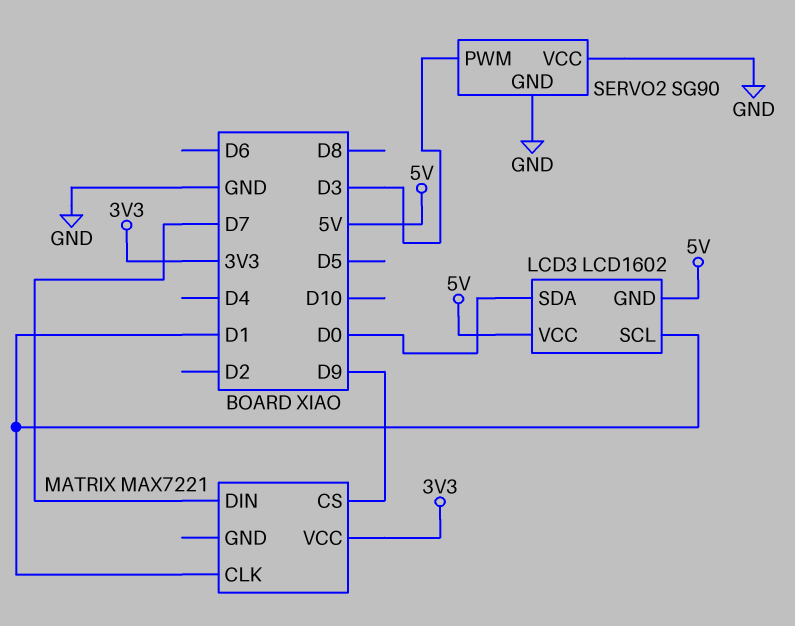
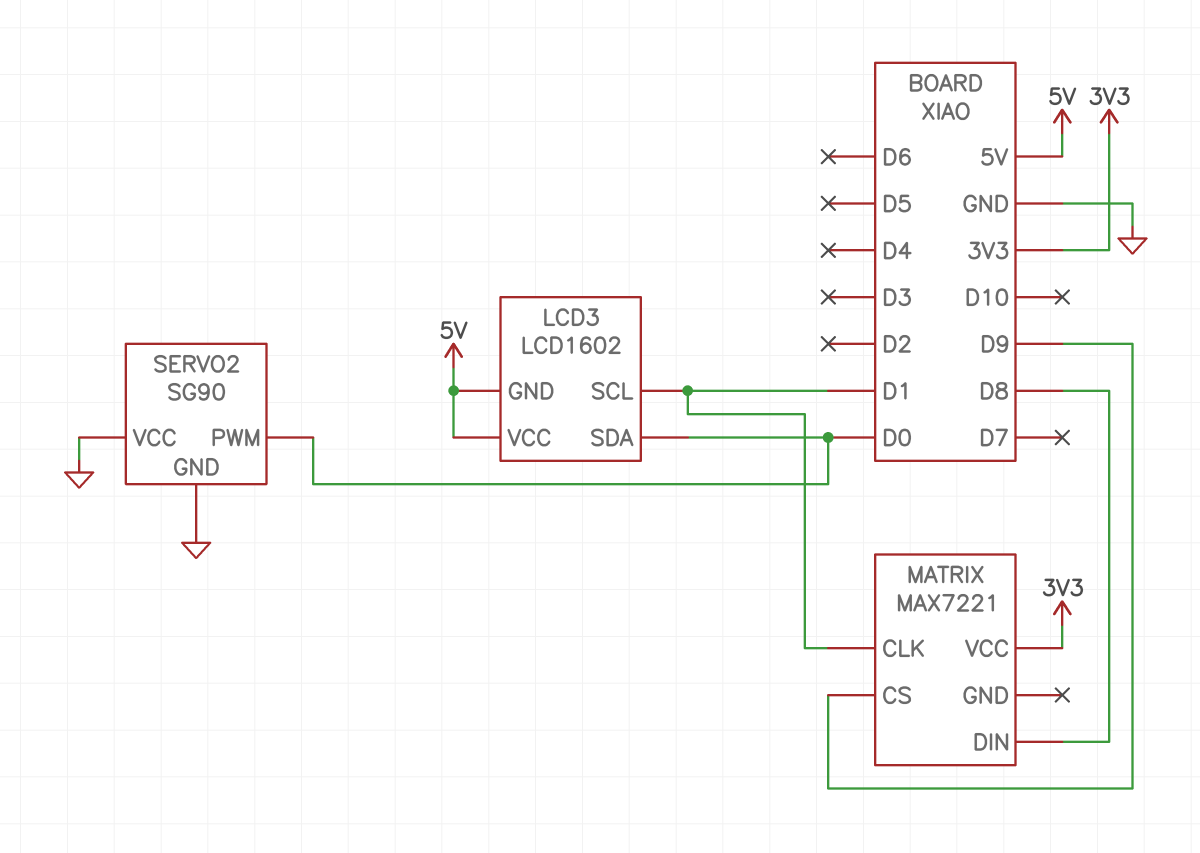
MATRIX pin DIN: D7 -> D8
SERVO2 pin PWM: D3 -> D0

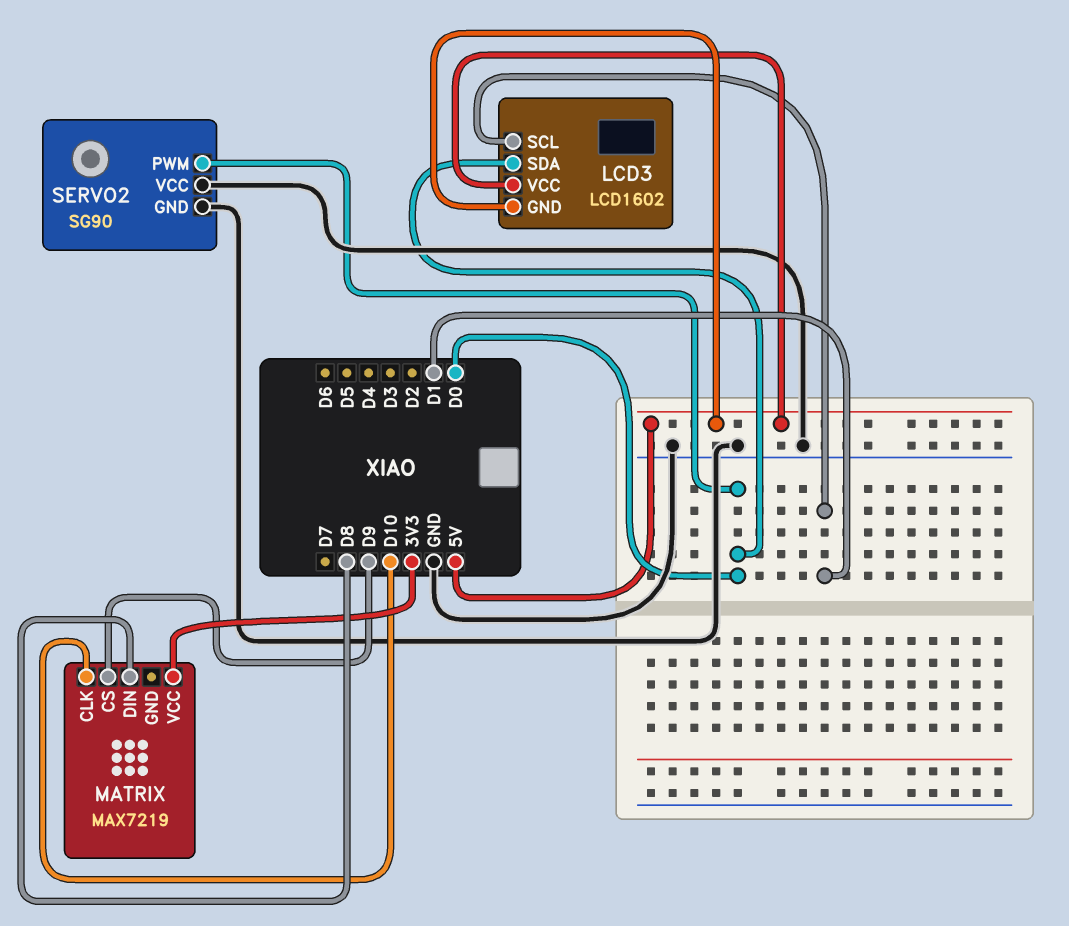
MATRIX: MAX7221 -> MAX7219
MATRIX pin CLK: D1 -> D10

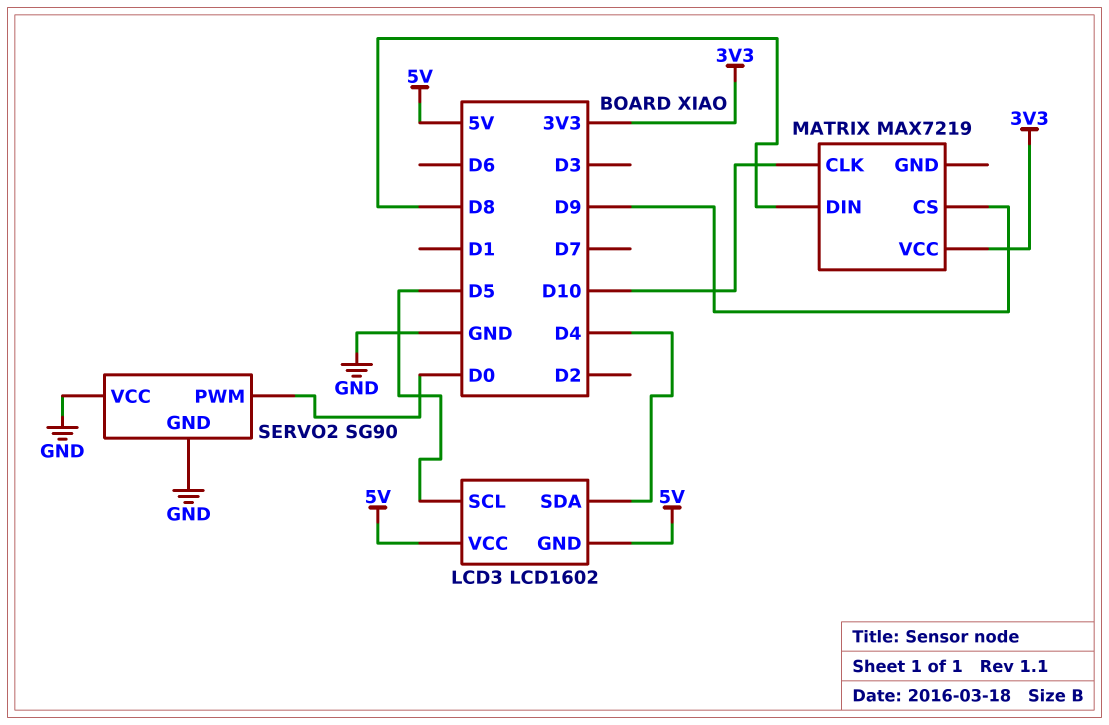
LCD3 pin SCL: D1 -> D5
LCD3 pin SDA: D0 -> D4

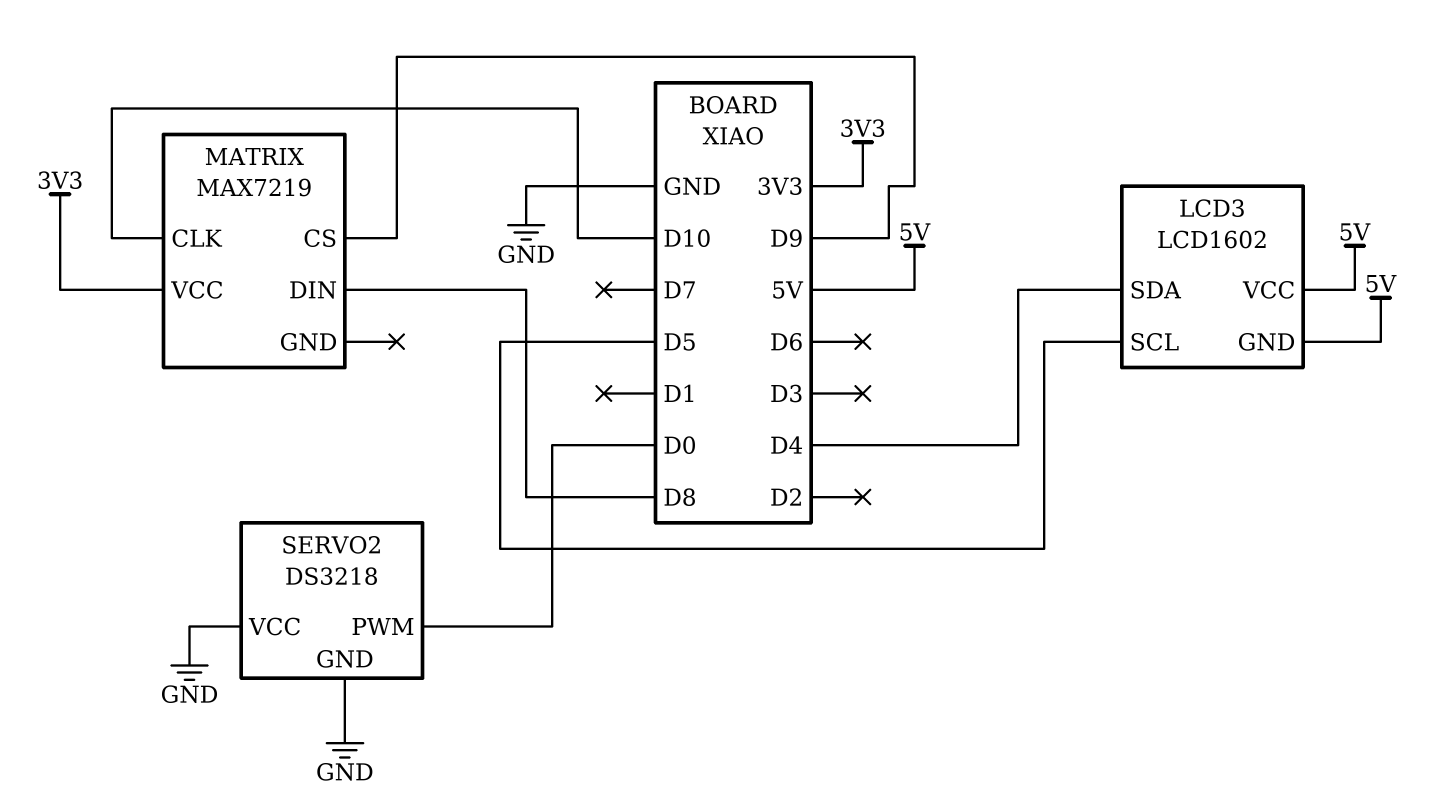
SERVO2: SG90 -> DS3218

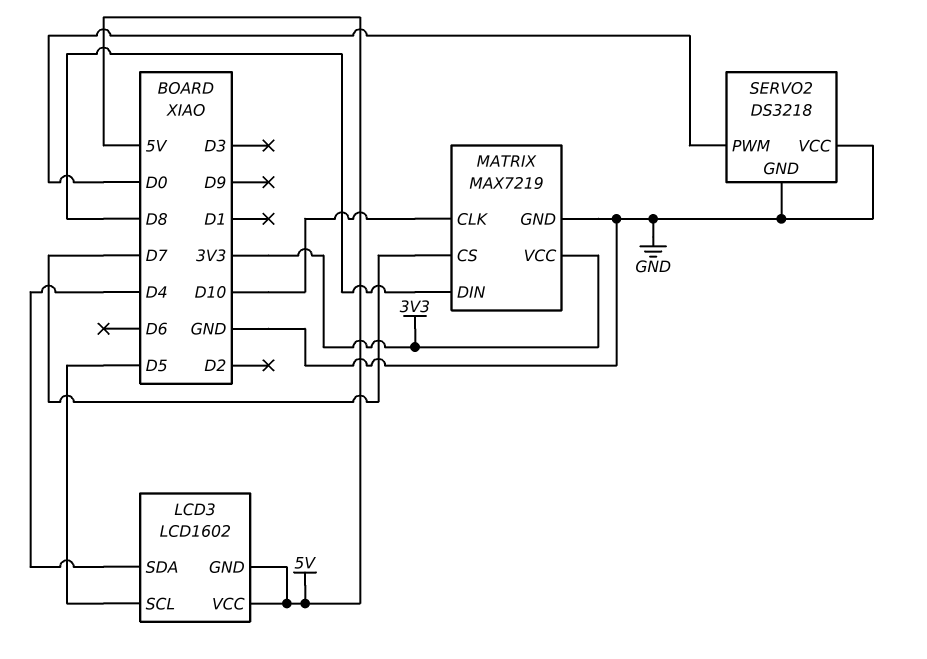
MATRIX pin CS: D9 -> D7
MATRIX pin GND: none -> GND

